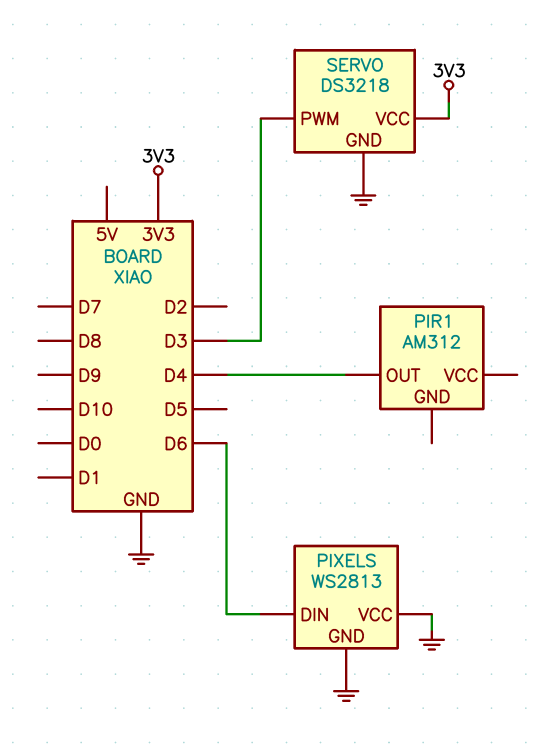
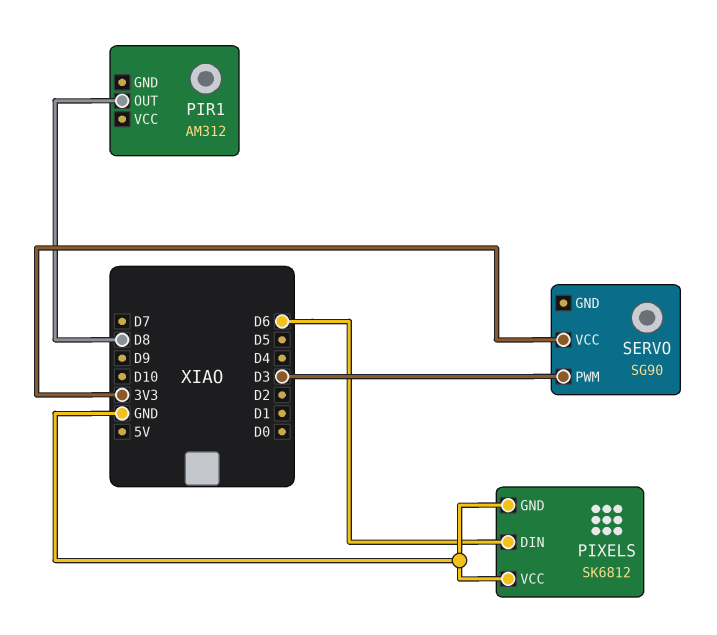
PIR1 pin OUT: D4 -> D8
PIXELS: WS2813 -> SK6812
SERVO: DS3218 -> SG90
SERVO pin GND: GND -> none

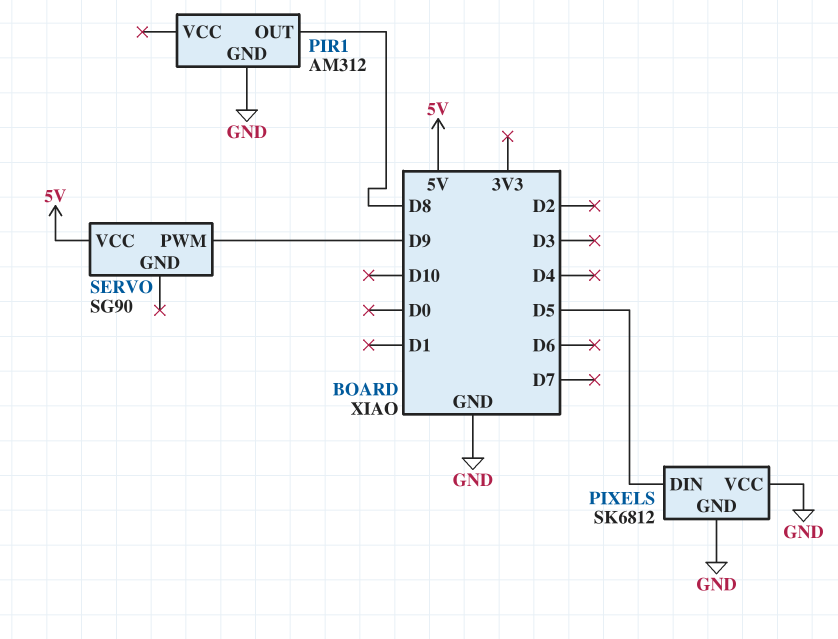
PIR1 pin GND: none -> GND
PIXELS pin DIN: D6 -> D5
SERVO pin PWM: D3 -> D9
SERVO pin VCC: 3V3 -> 5V

